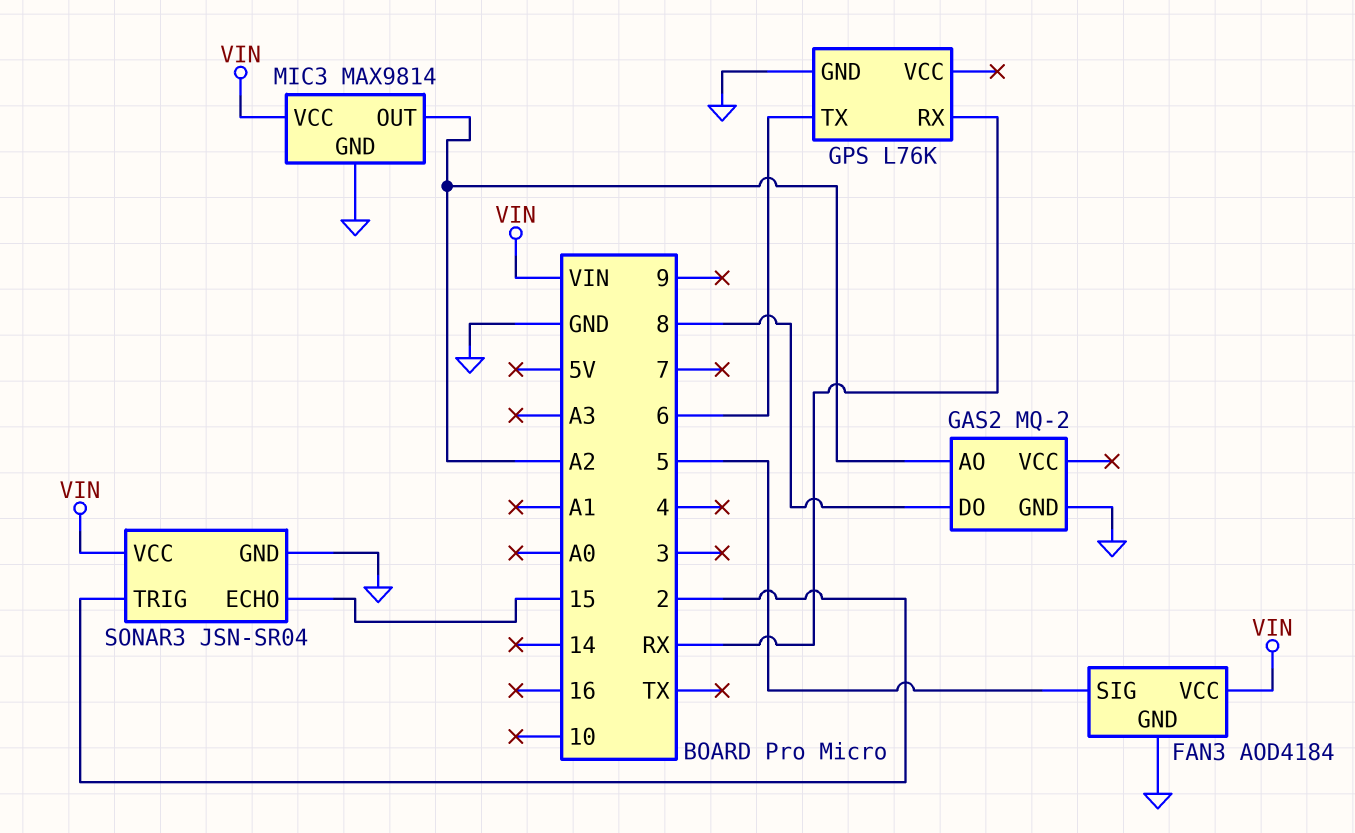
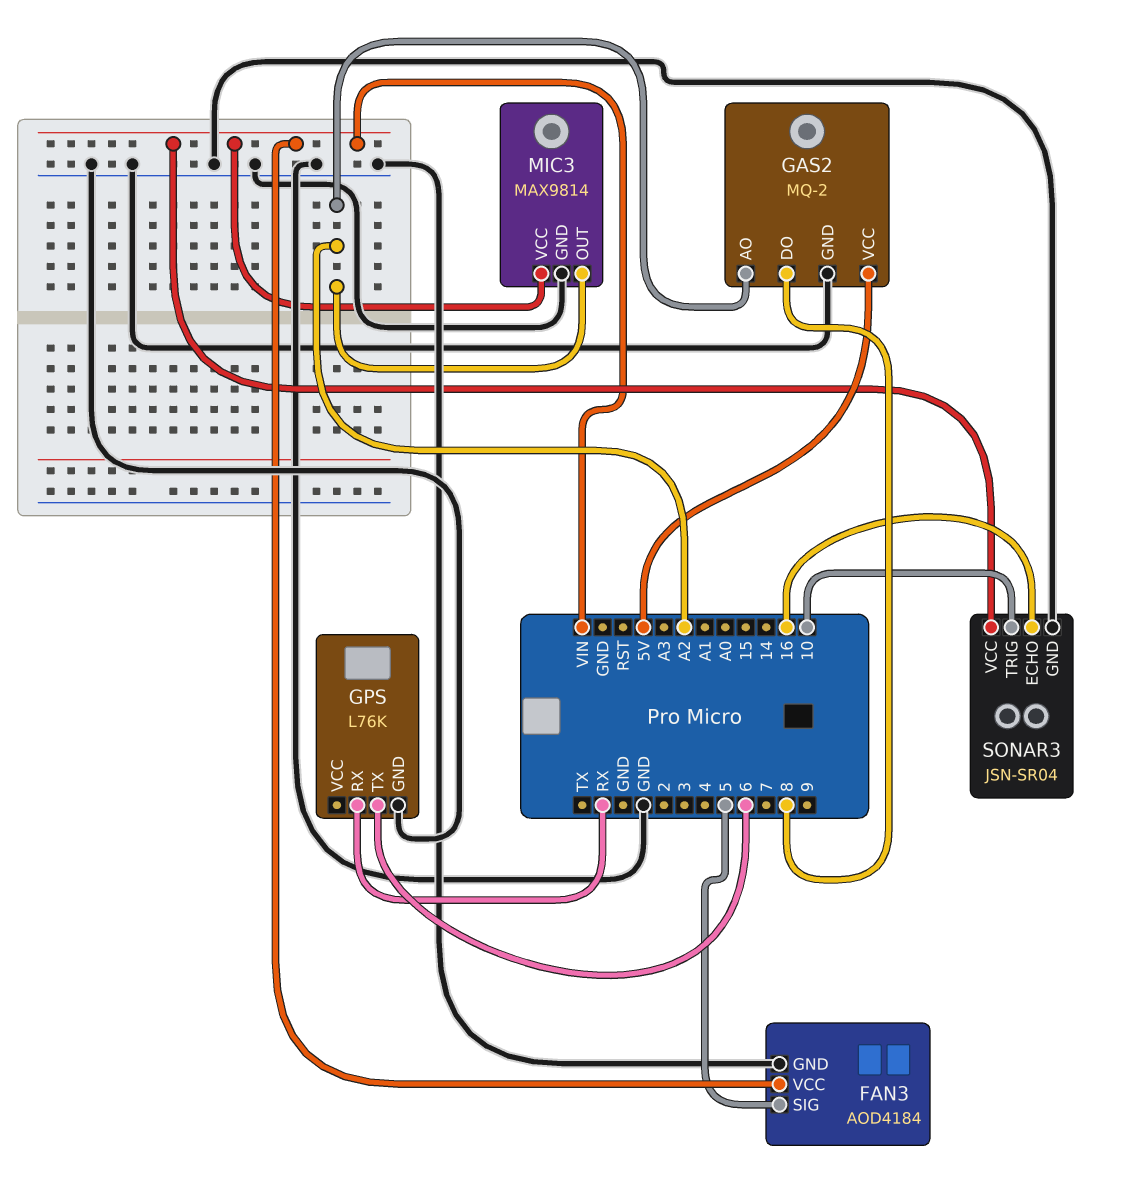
GAS2 pin VCC: none -> 5V
SONAR3 pin ECHO: 15 -> 16
SONAR3 pin TRIG: 2 -> 10

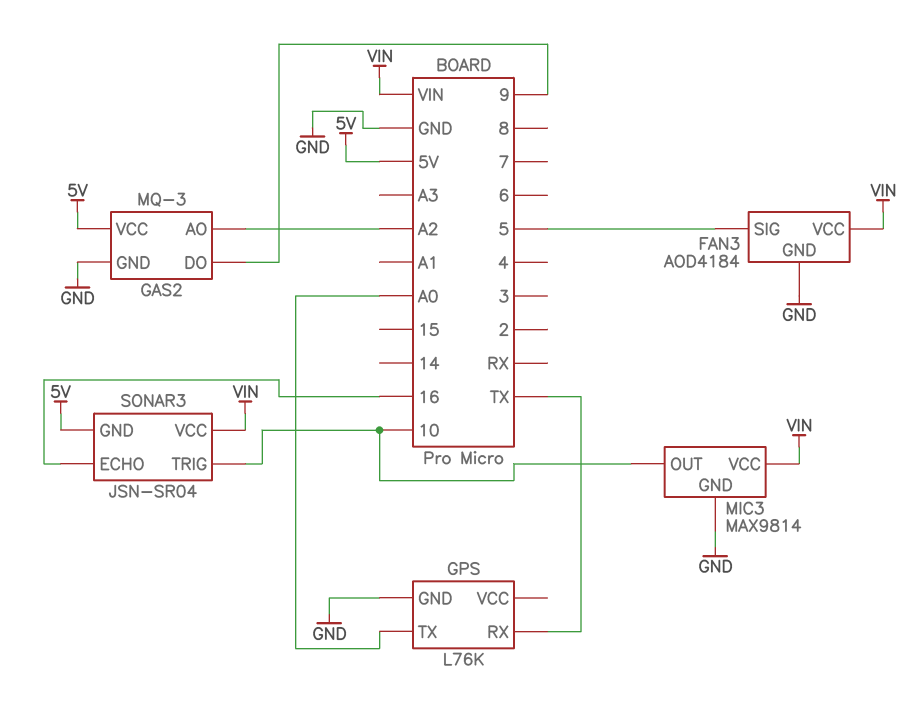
GAS2: MQ-2 -> MQ-3
GAS2 pin DO: 8 -> 9
GPS pin RX: RX -> TX
GPS pin TX: 6 -> A0
MIC3 pin OUT: A2 -> 10
SONAR3 pin GND: GND -> 5V

